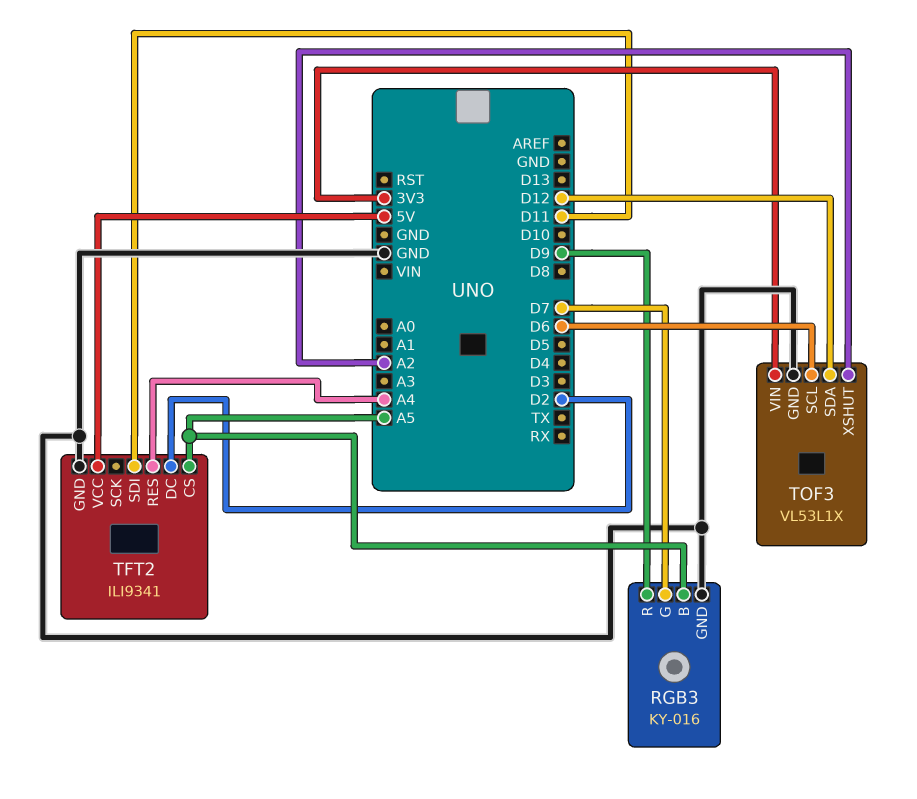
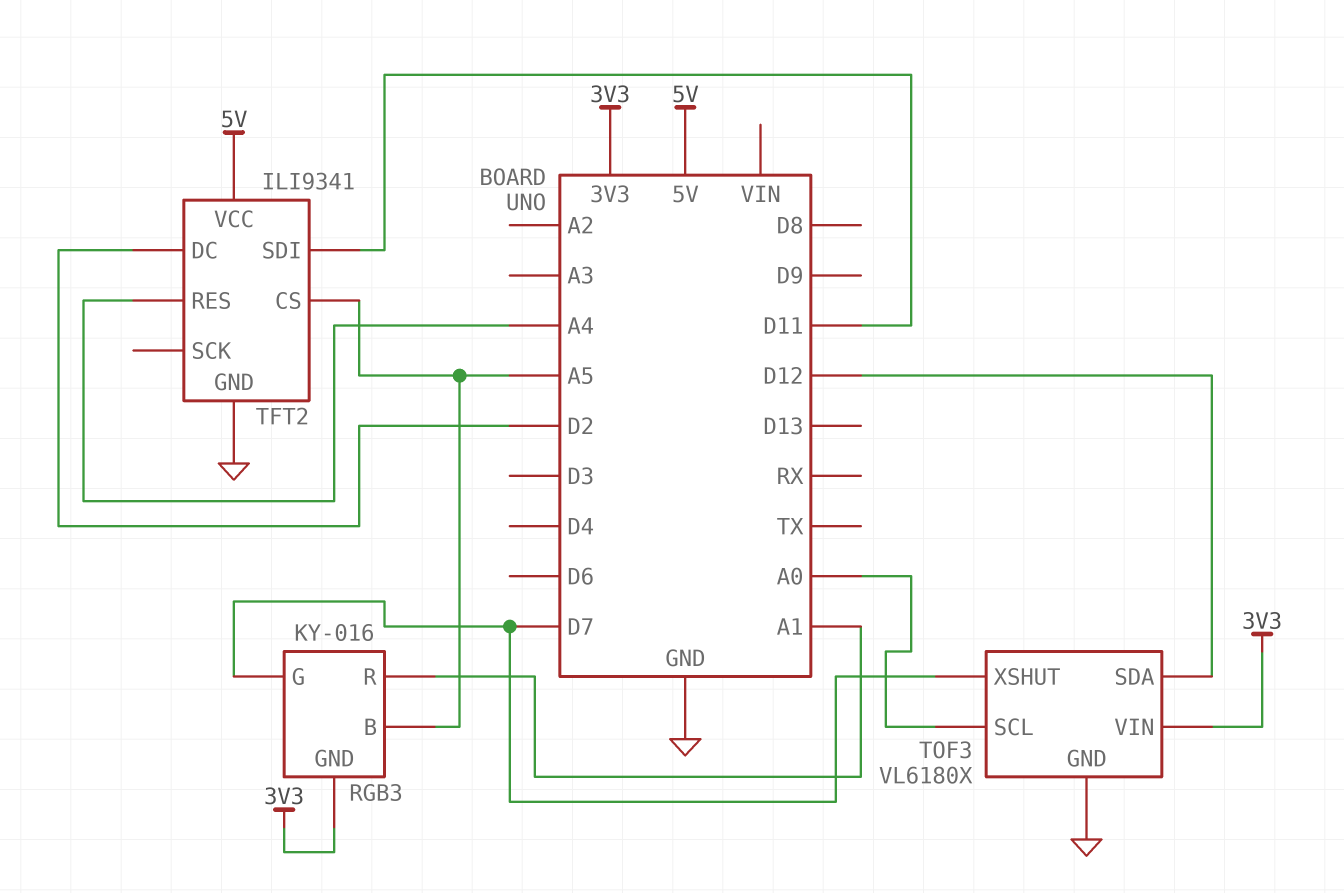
RGB3 pin GND: GND -> 3V3
RGB3 pin R: D9 -> A1
TOF3: VL53L1X -> VL6180X
TOF3 pin SCL: D6 -> A0
TOF3 pin XSHUT: A2 -> D7

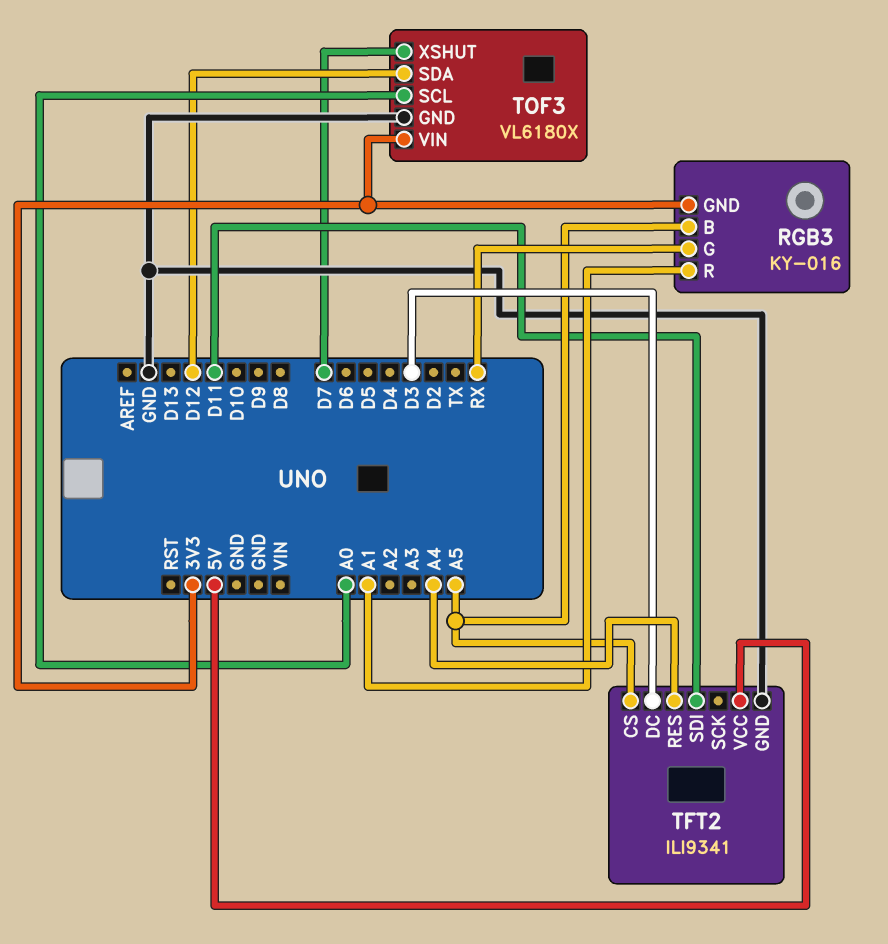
RGB3 pin G: D7 -> RX
TFT2 pin DC: D2 -> D3

